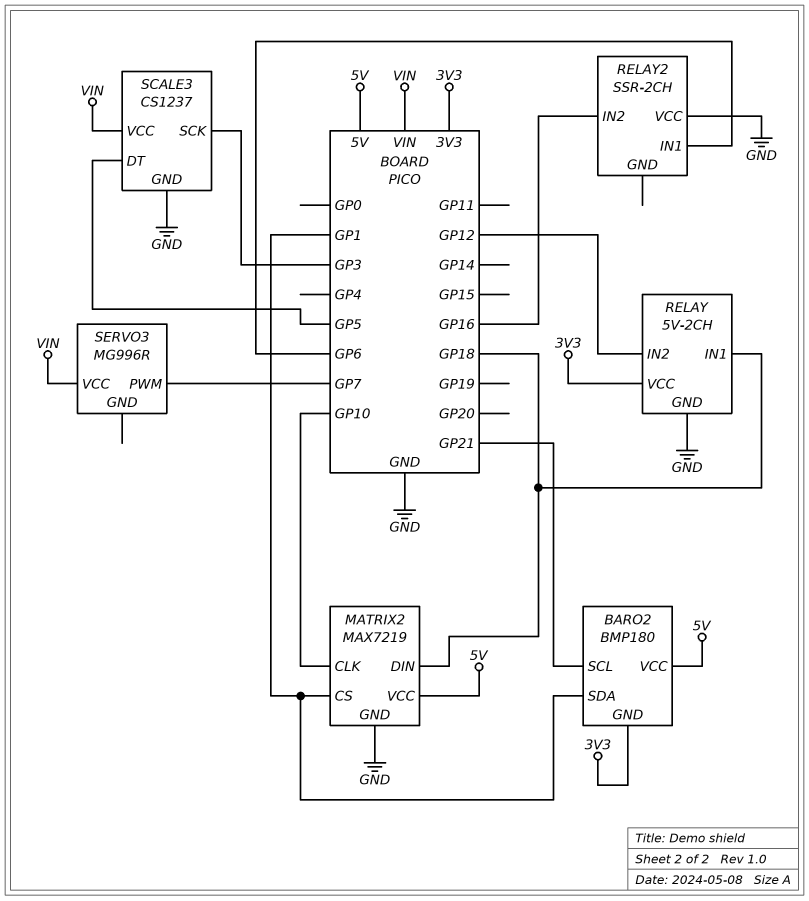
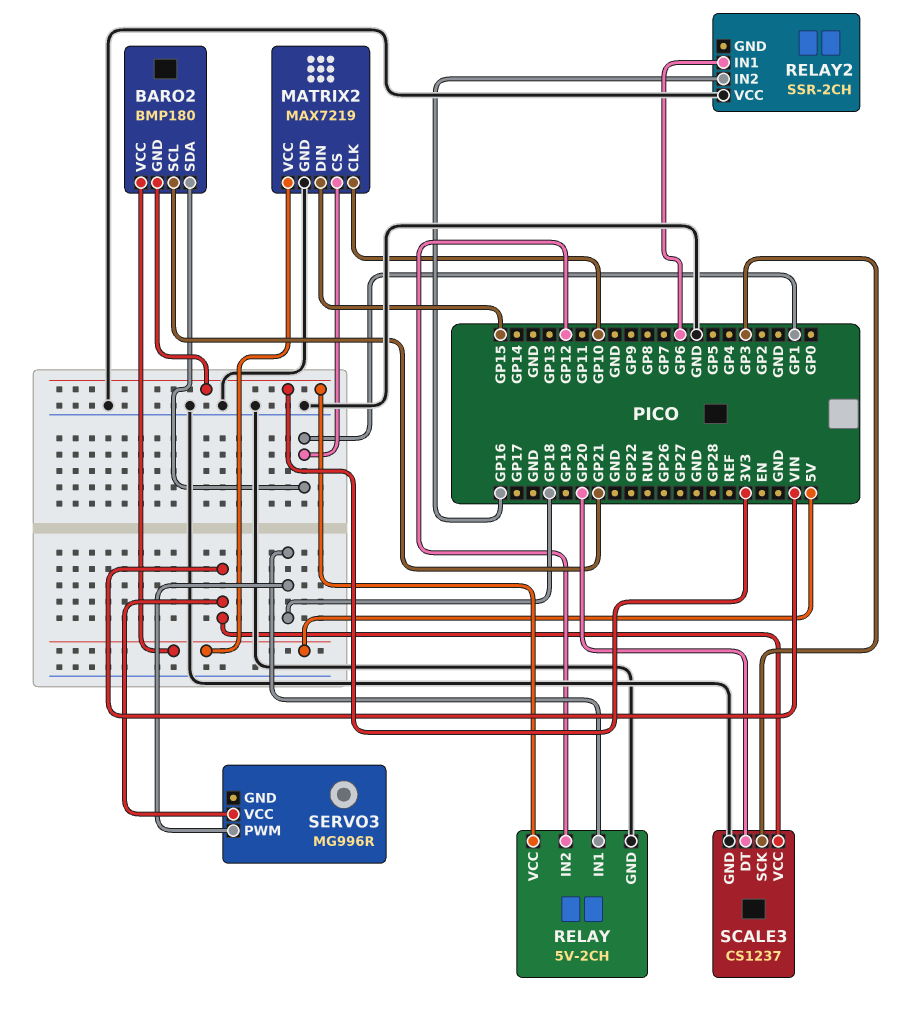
MATRIX2 pin DIN: GP18 -> GP15
SCALE3 pin DT: GP5 -> GP20
SERVO3 pin PWM: GP7 -> GP18

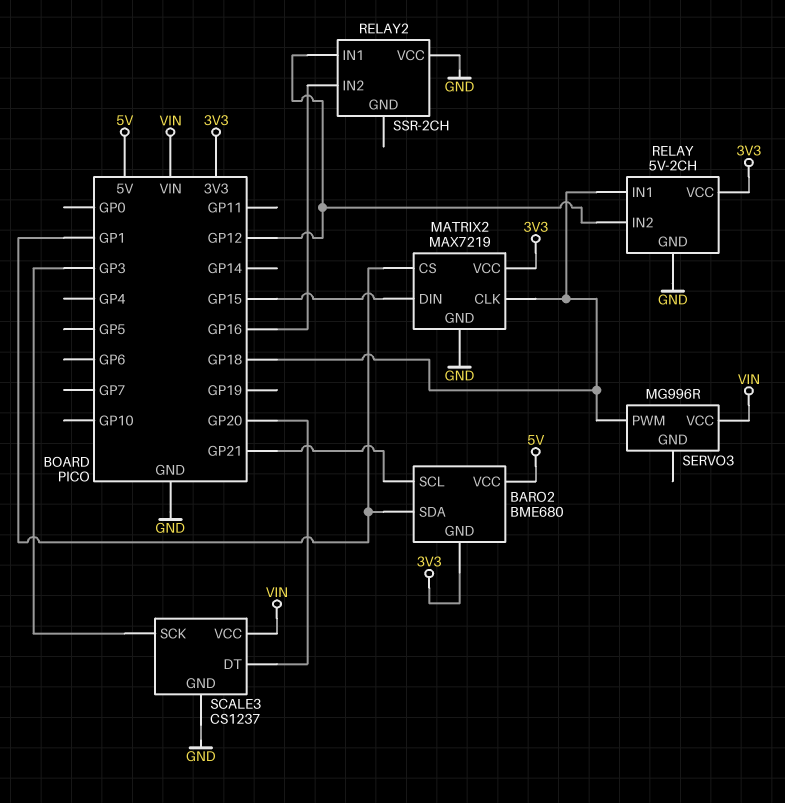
BARO2: BMP180 -> BME680
MATRIX2 pin CLK: GP10 -> GP18
MATRIX2 pin VCC: 5V -> 3V3
RELAY2 pin IN1: GP6 -> GP12

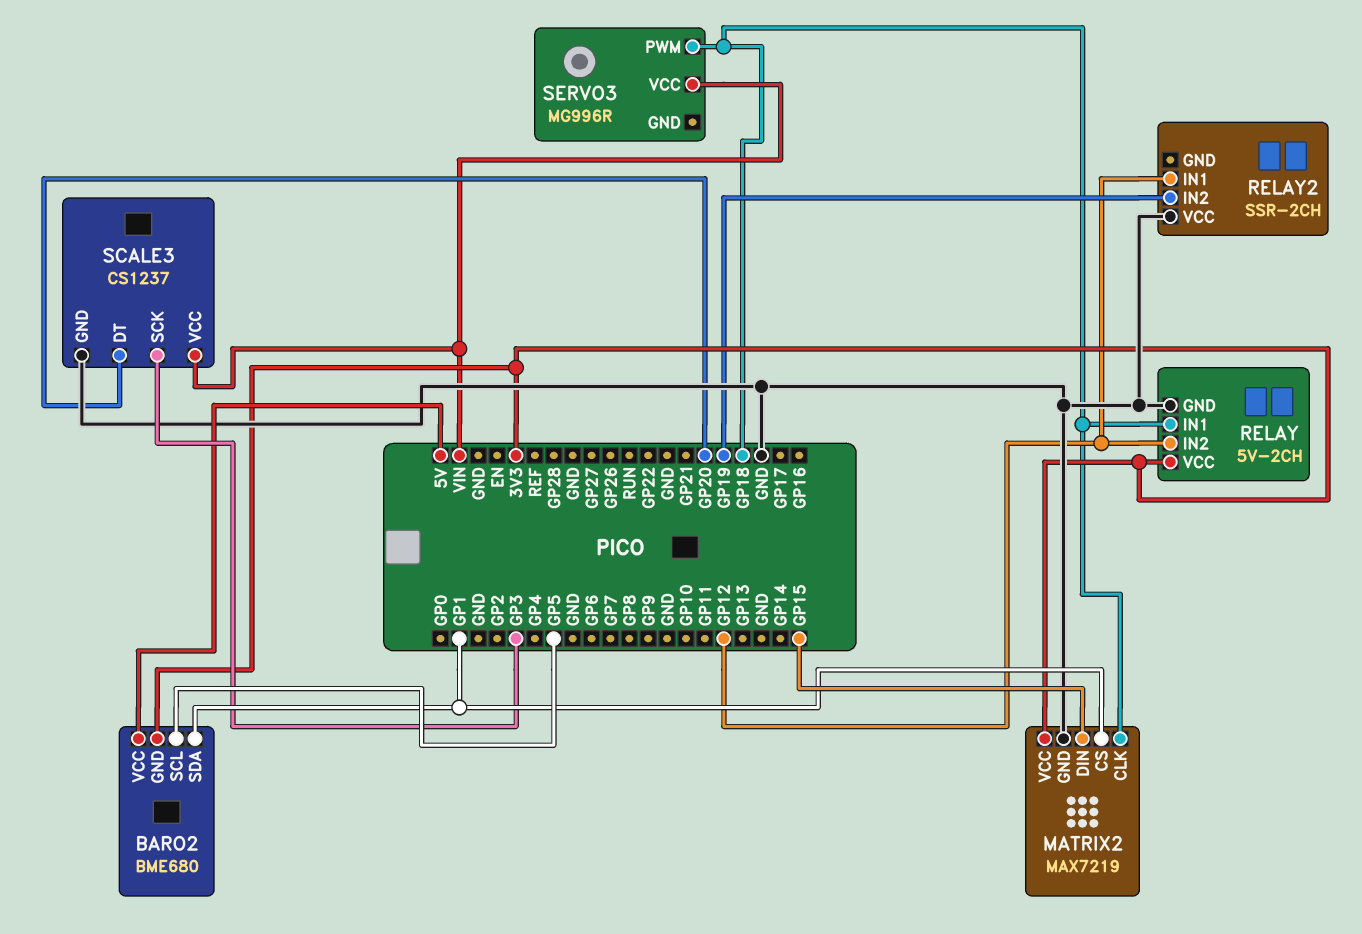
BARO2 pin SCL: GP21 -> GP5
RELAY2 pin IN2: GP16 -> GP19

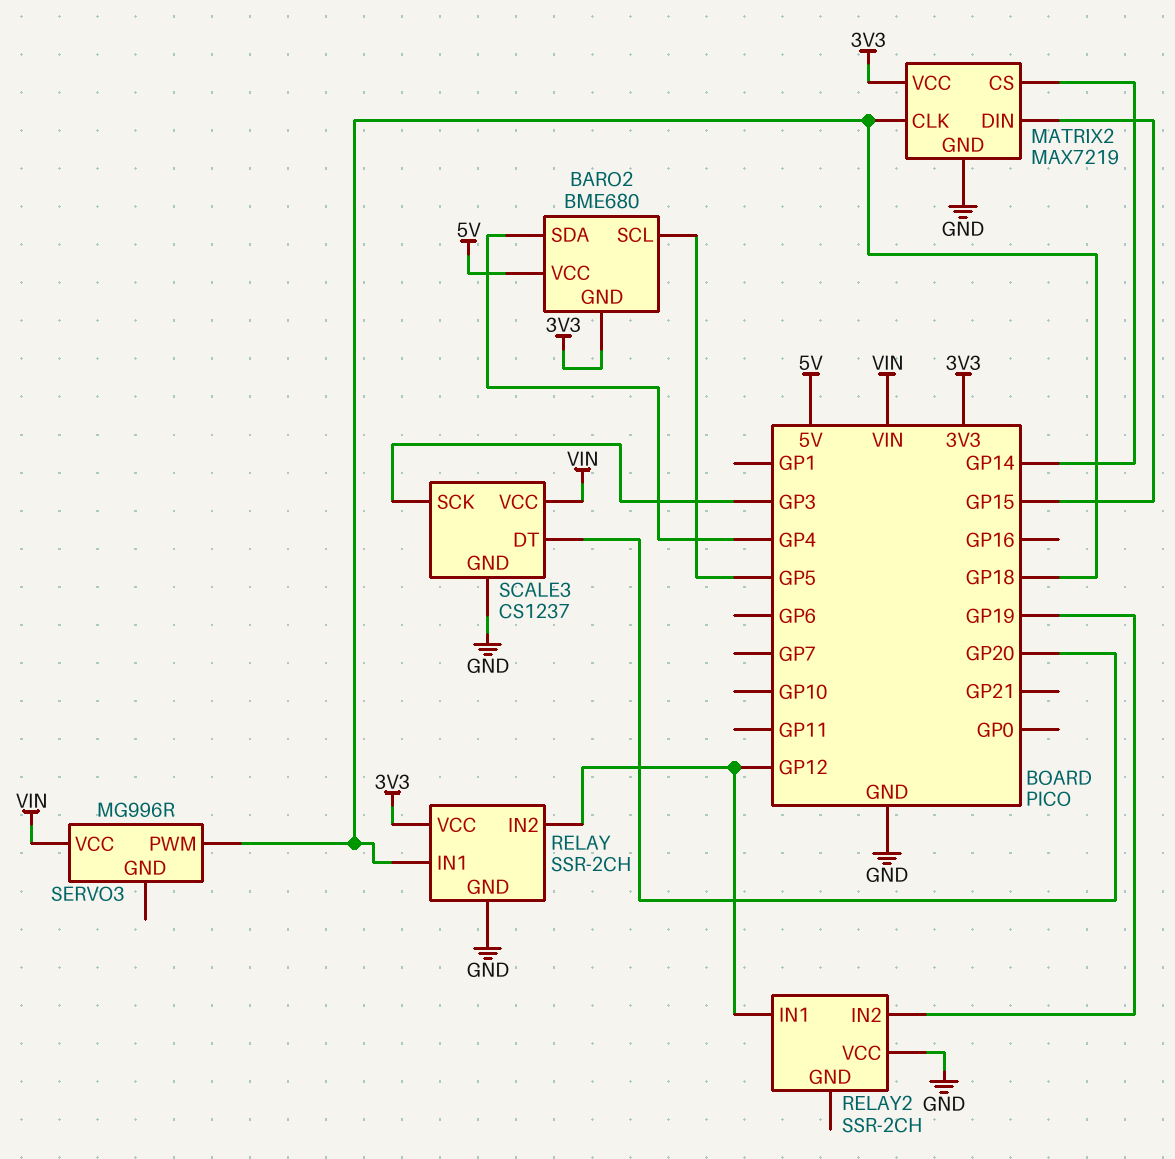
BARO2 pin SDA: GP1 -> GP4
MATRIX2 pin CS: GP1 -> GP14
RELAY: 5V-2CH -> SSR-2CH

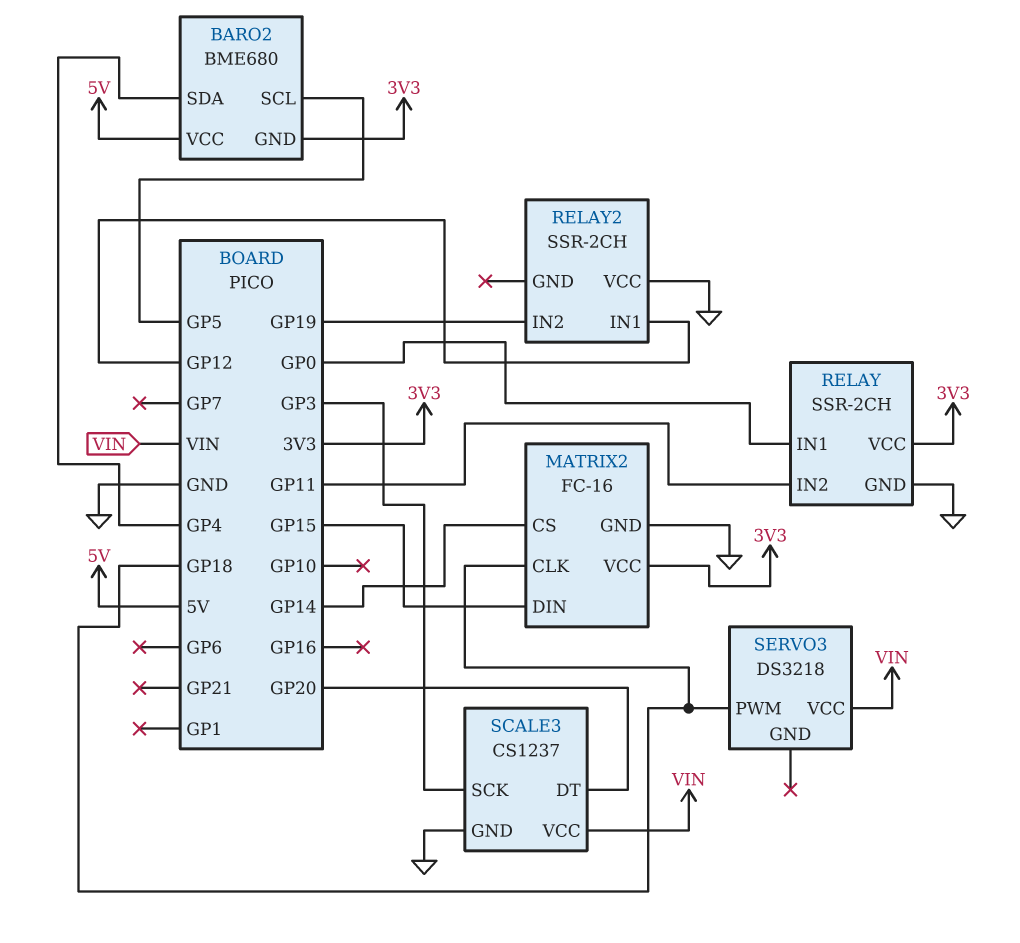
MATRIX2: MAX7219 -> FC-16
RELAY pin IN1: GP18 -> GP0
RELAY pin IN2: GP12 -> GP11
SERVO3: MG996R -> DS3218

